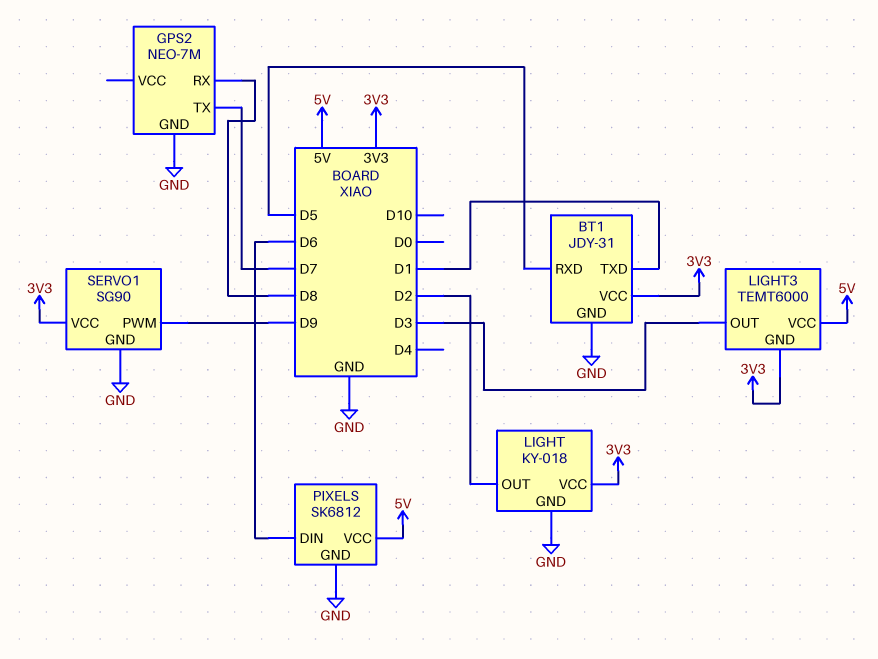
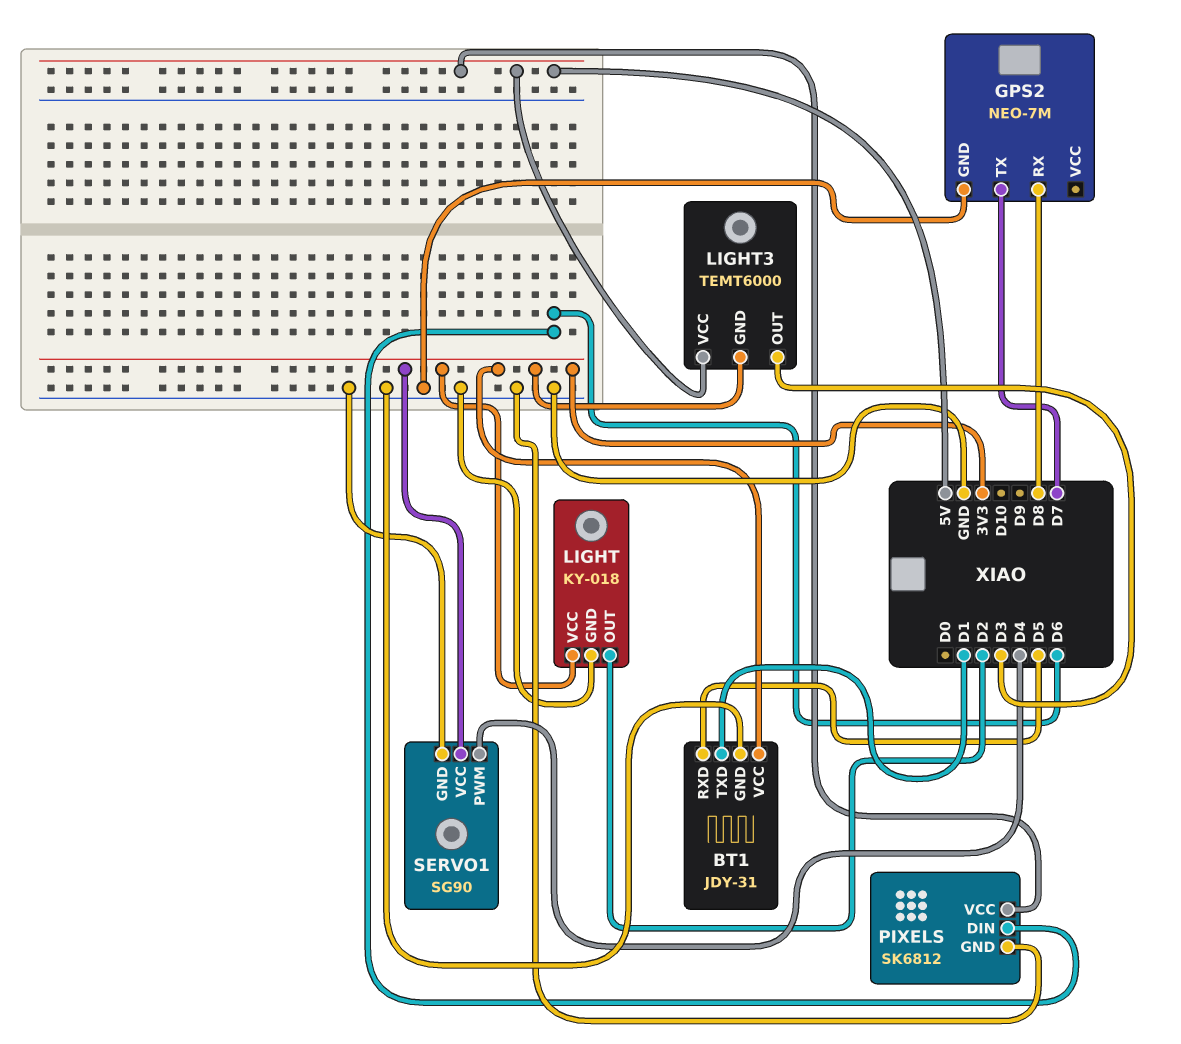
SERVO1 pin PWM: D9 -> D4

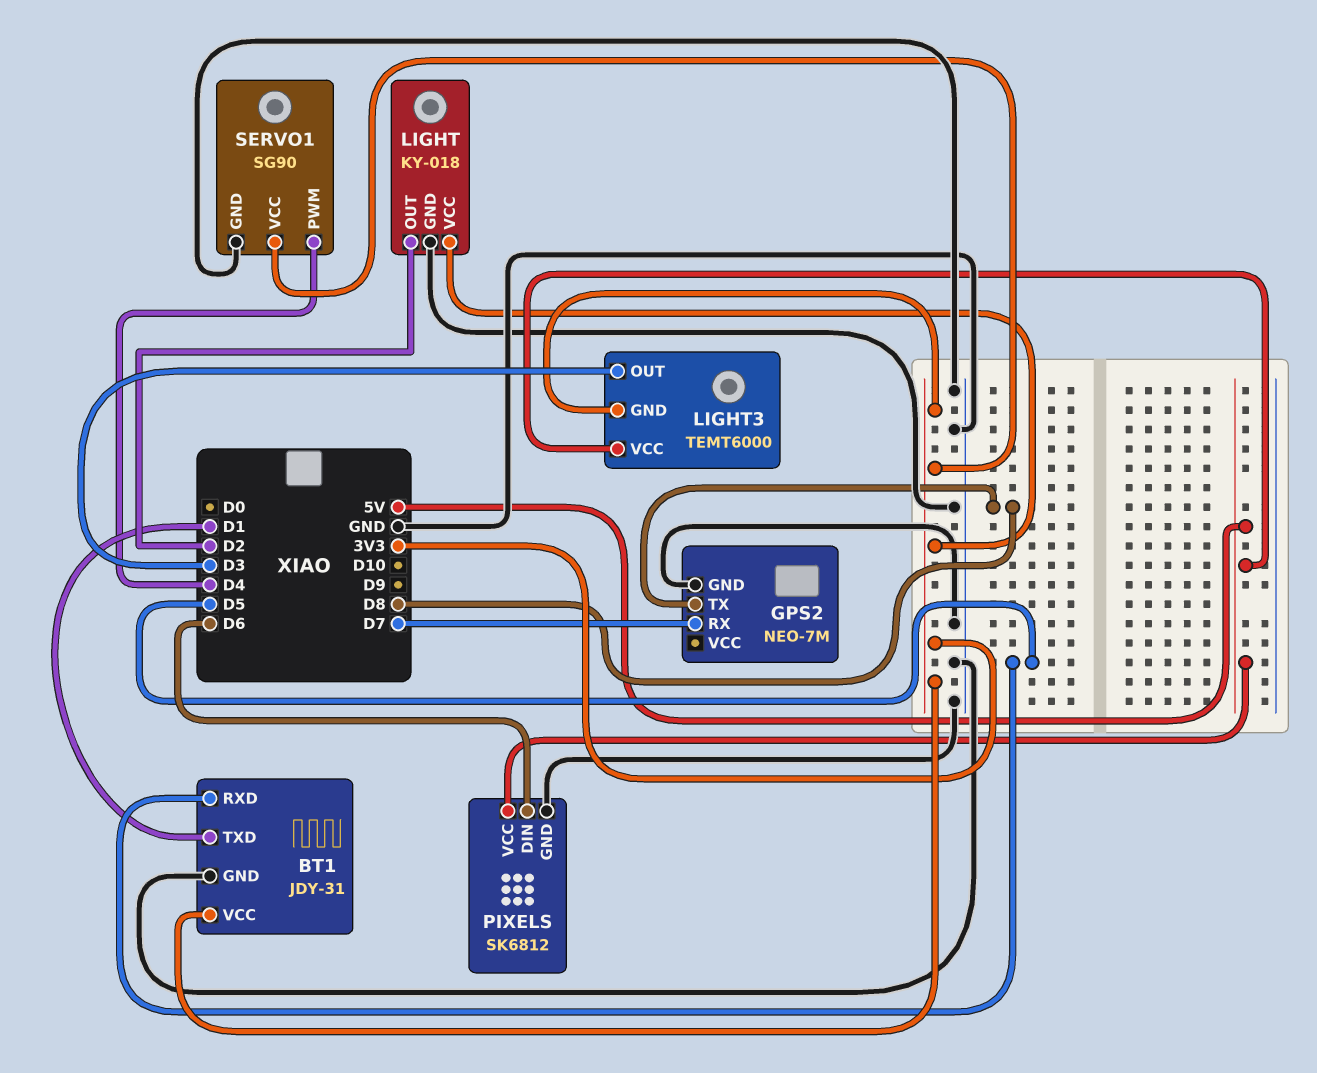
GPS2 pin RX: D8 -> D7
GPS2 pin TX: D7 -> D8

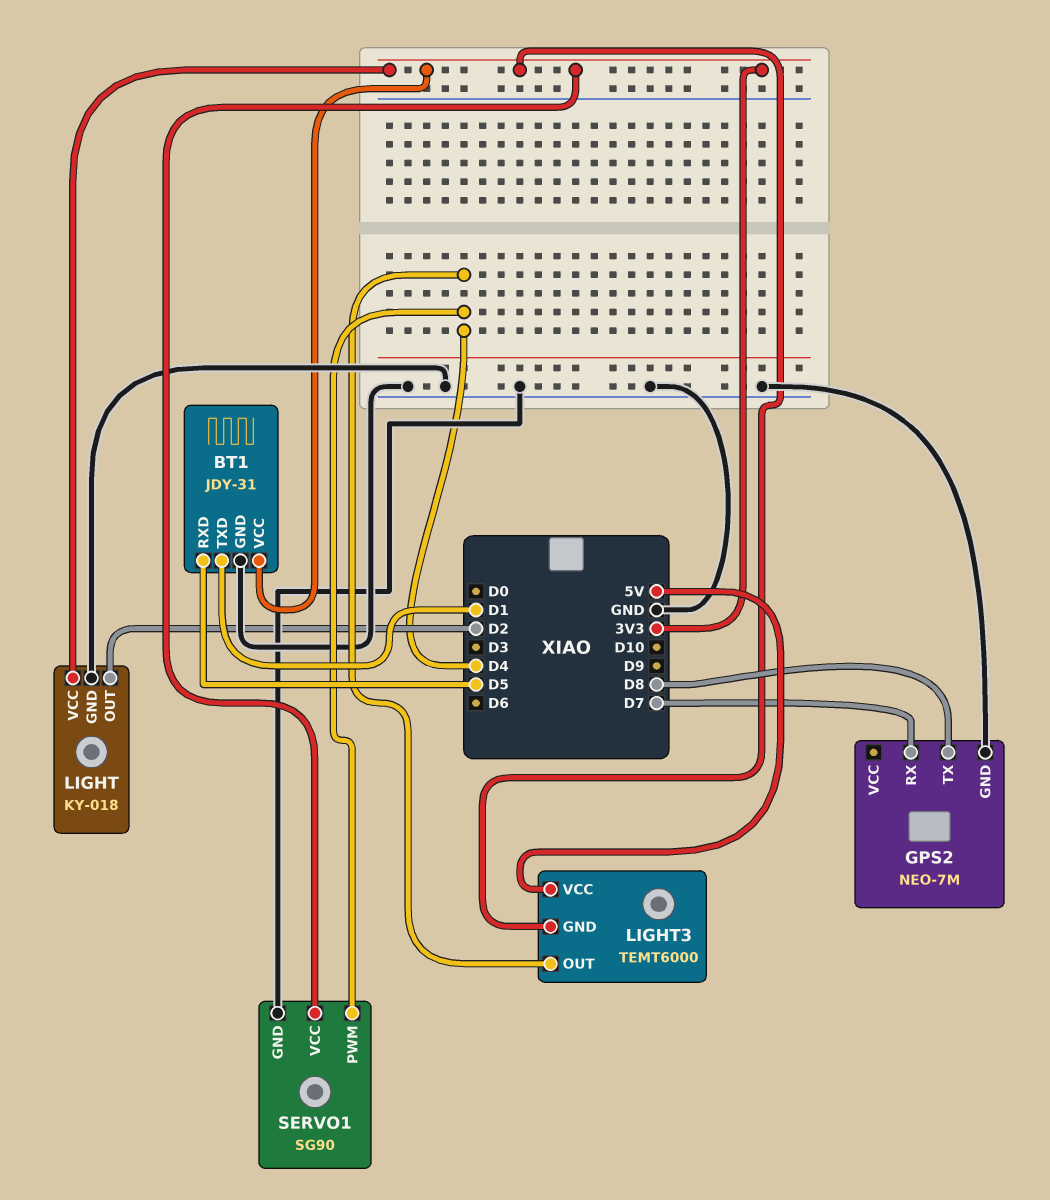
LIGHT3 pin OUT: D3 -> D4
PIXELS: SK6812 -> none
PIXELS pin DIN: D6 -> none
PIXELS pin GND: GND -> none
PIXELS pin VCC: 5V -> none

